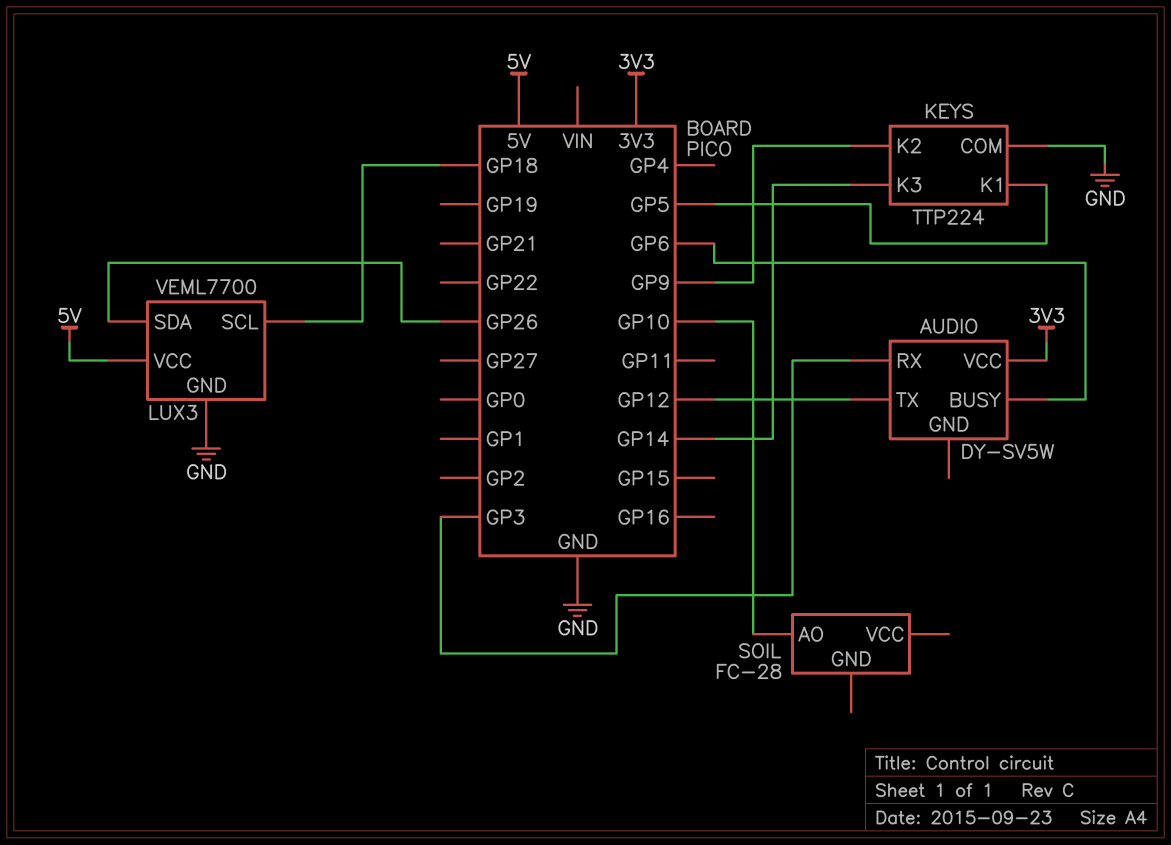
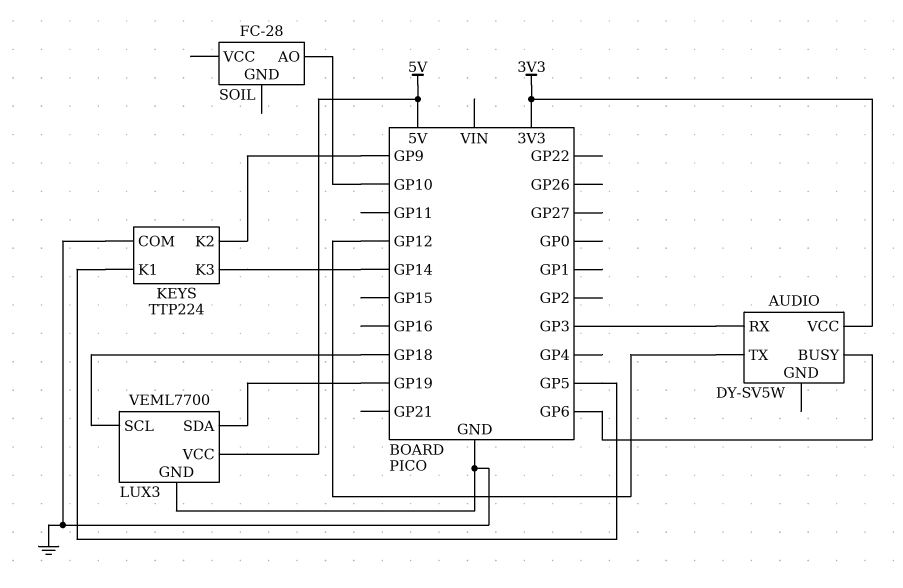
LUX3 pin SDA: GP26 -> GP19

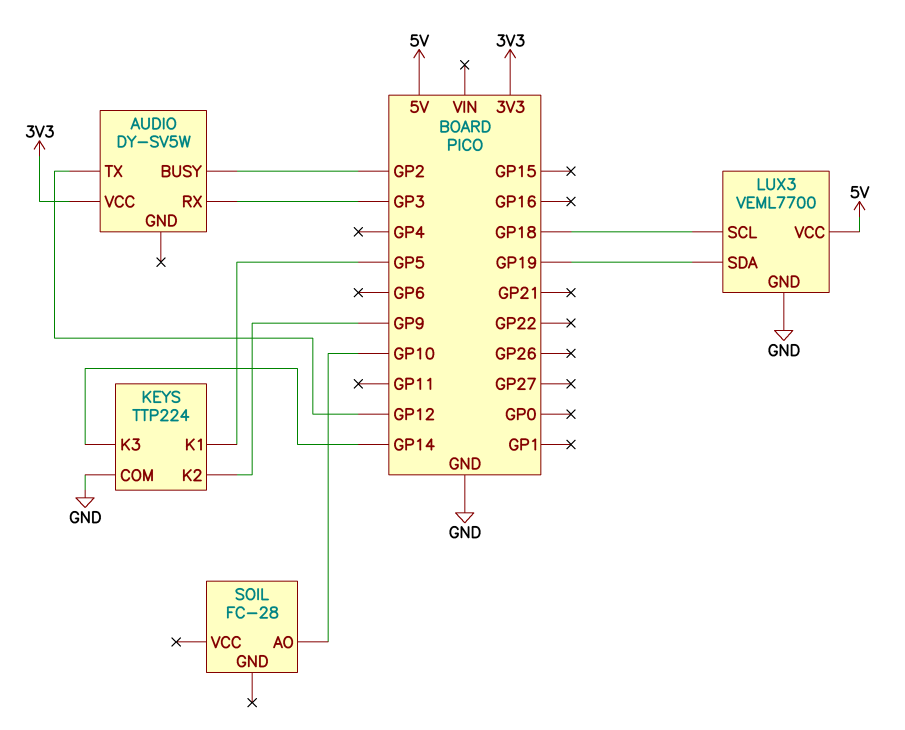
AUDIO pin BUSY: GP6 -> GP2

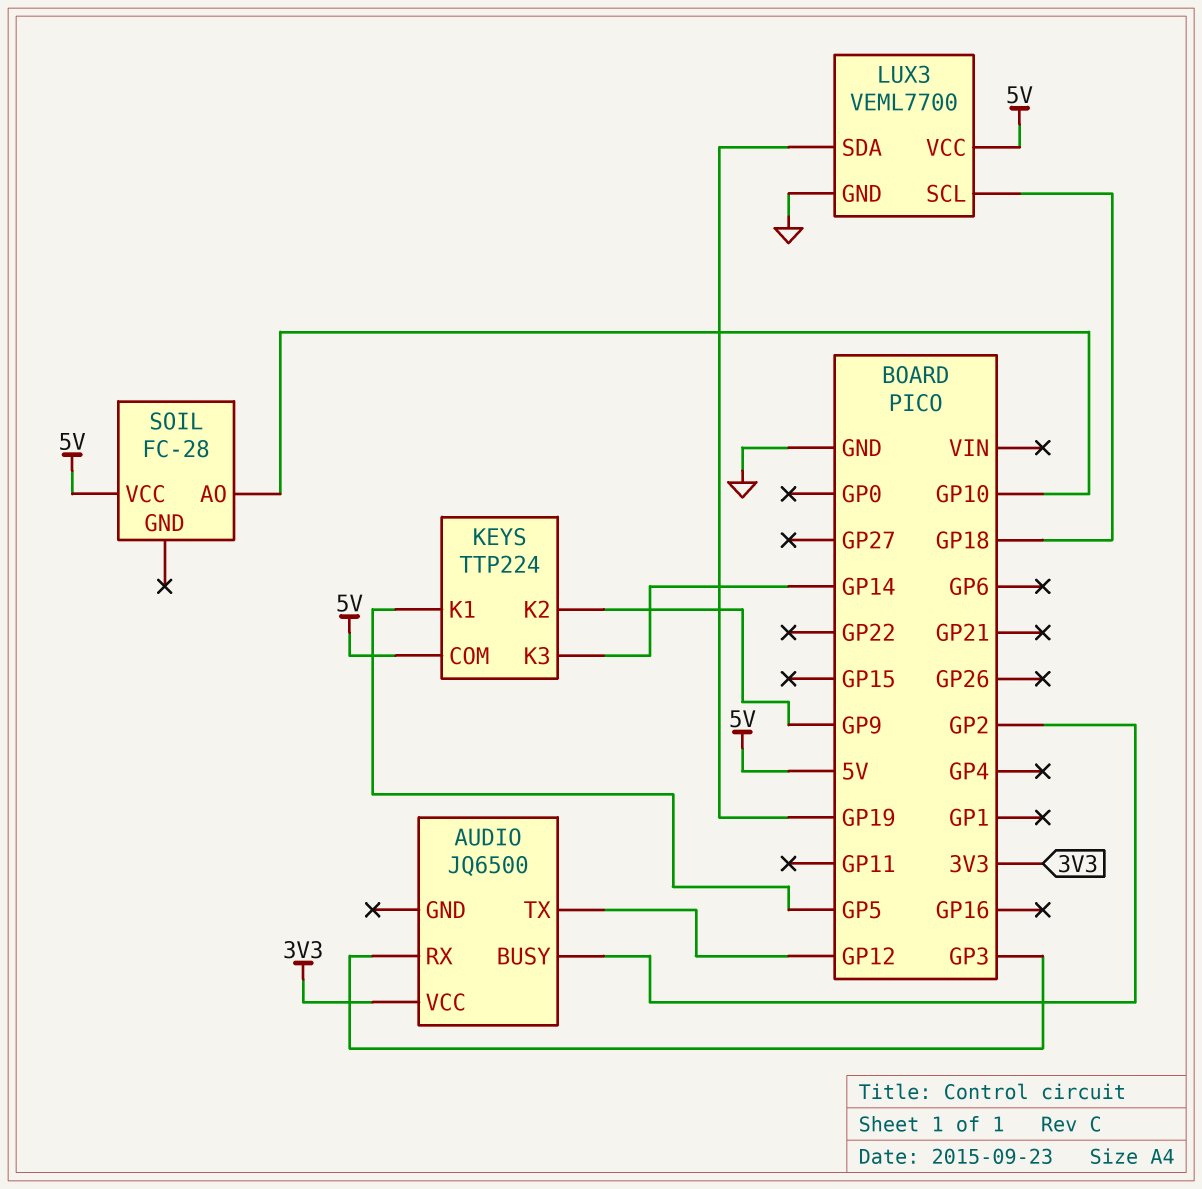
AUDIO: DY-SV5W -> JQ6500
KEYS pin COM: GND -> 5V
SOIL pin VCC: none -> 5V

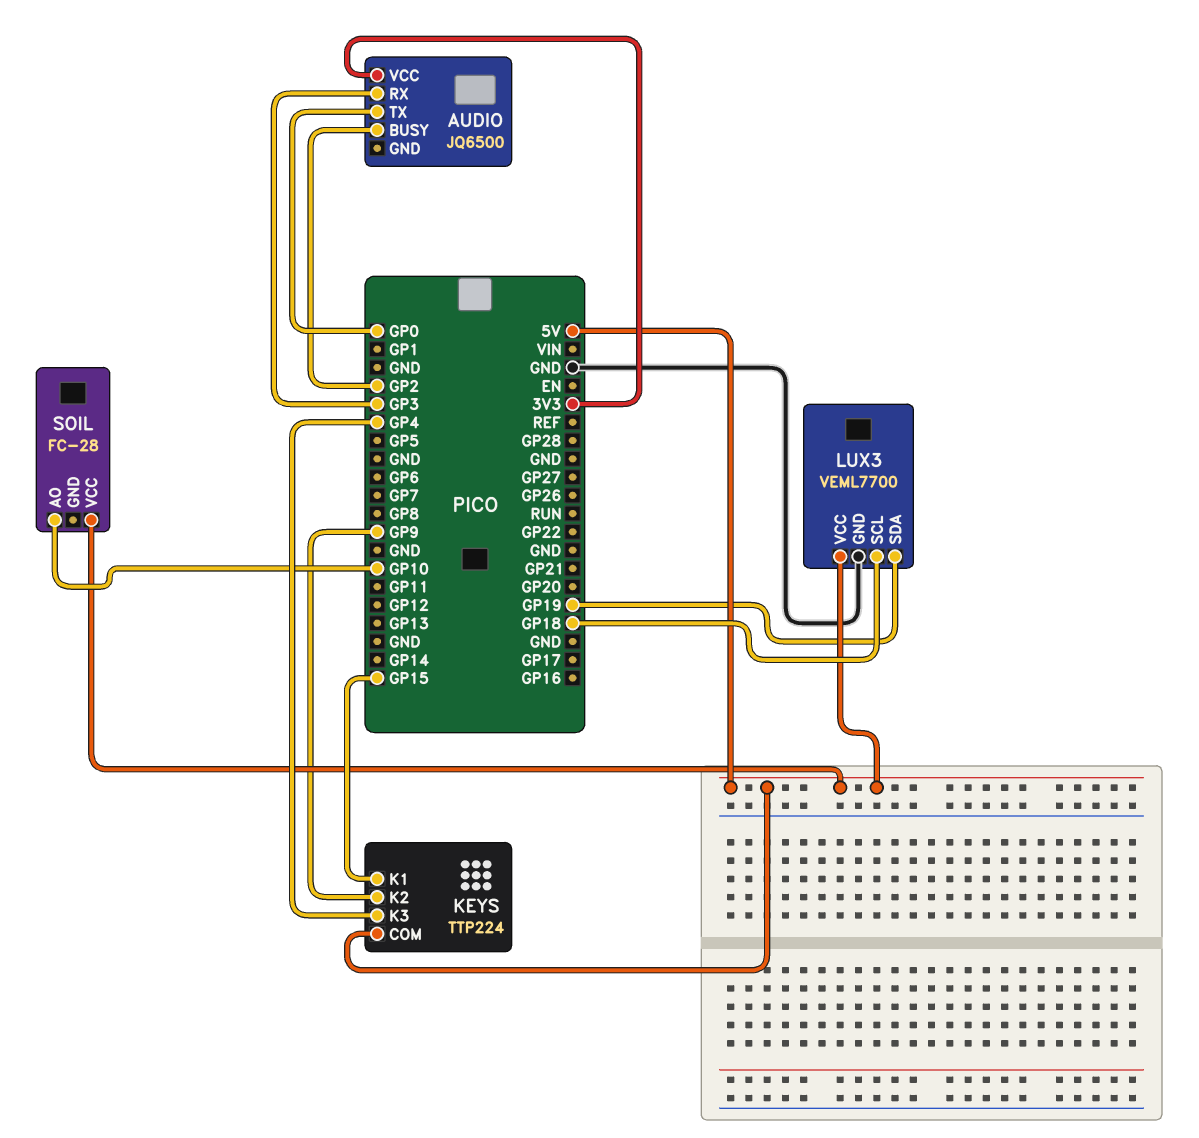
AUDIO pin TX: GP12 -> GP0
KEYS pin K1: GP5 -> GP15
KEYS pin K3: GP14 -> GP4

